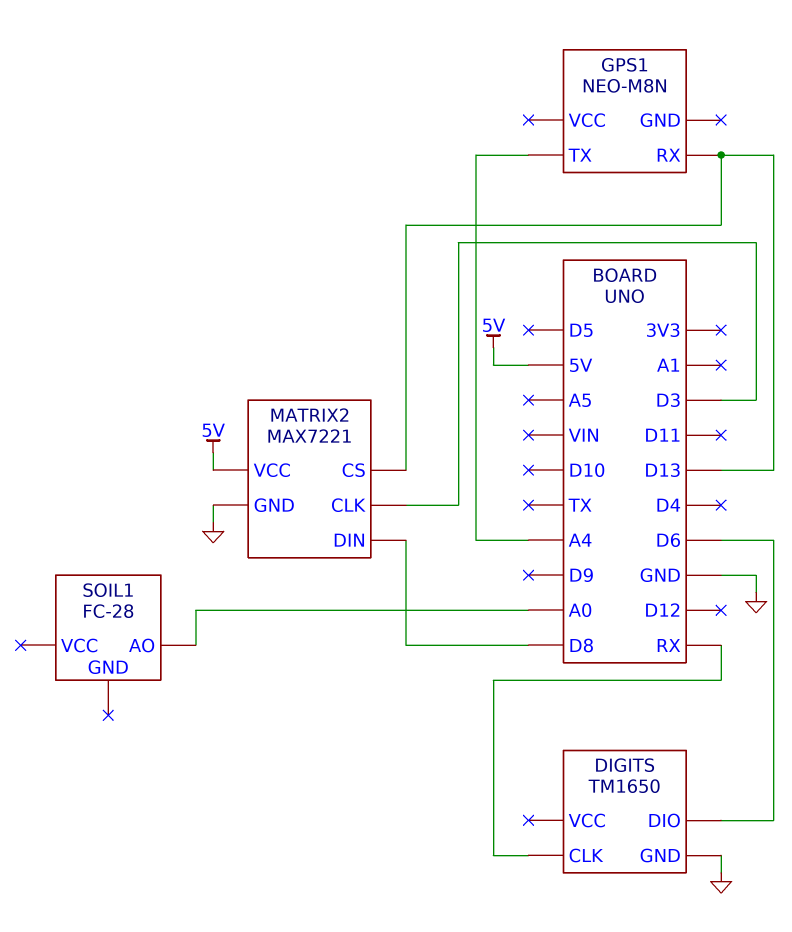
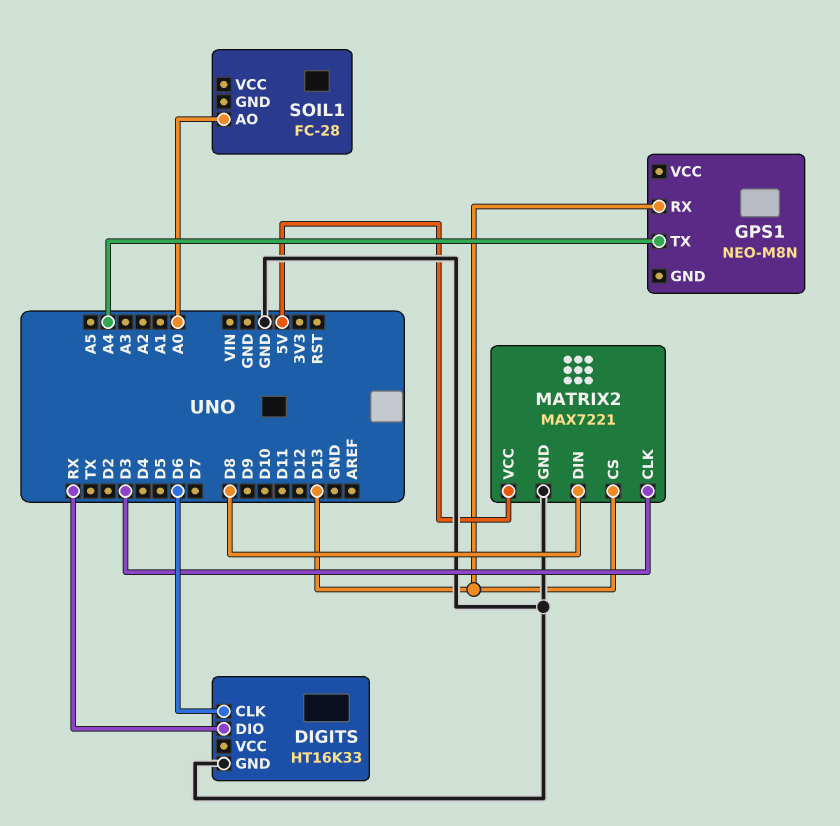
DIGITS: TM1650 -> HT16K33
DIGITS pin CLK: RX -> D6
DIGITS pin DIO: D6 -> RX

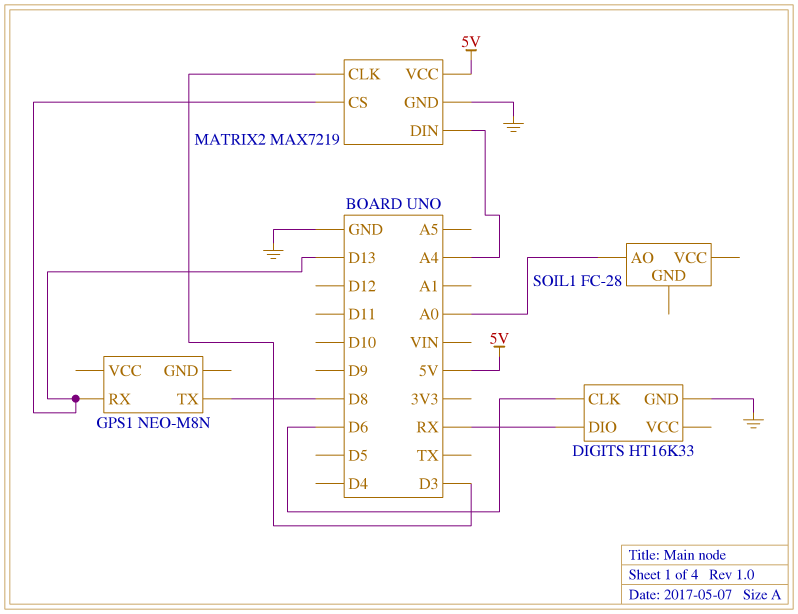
GPS1 pin TX: A4 -> D8
MATRIX2: MAX7221 -> MAX7219
MATRIX2 pin DIN: D8 -> A4

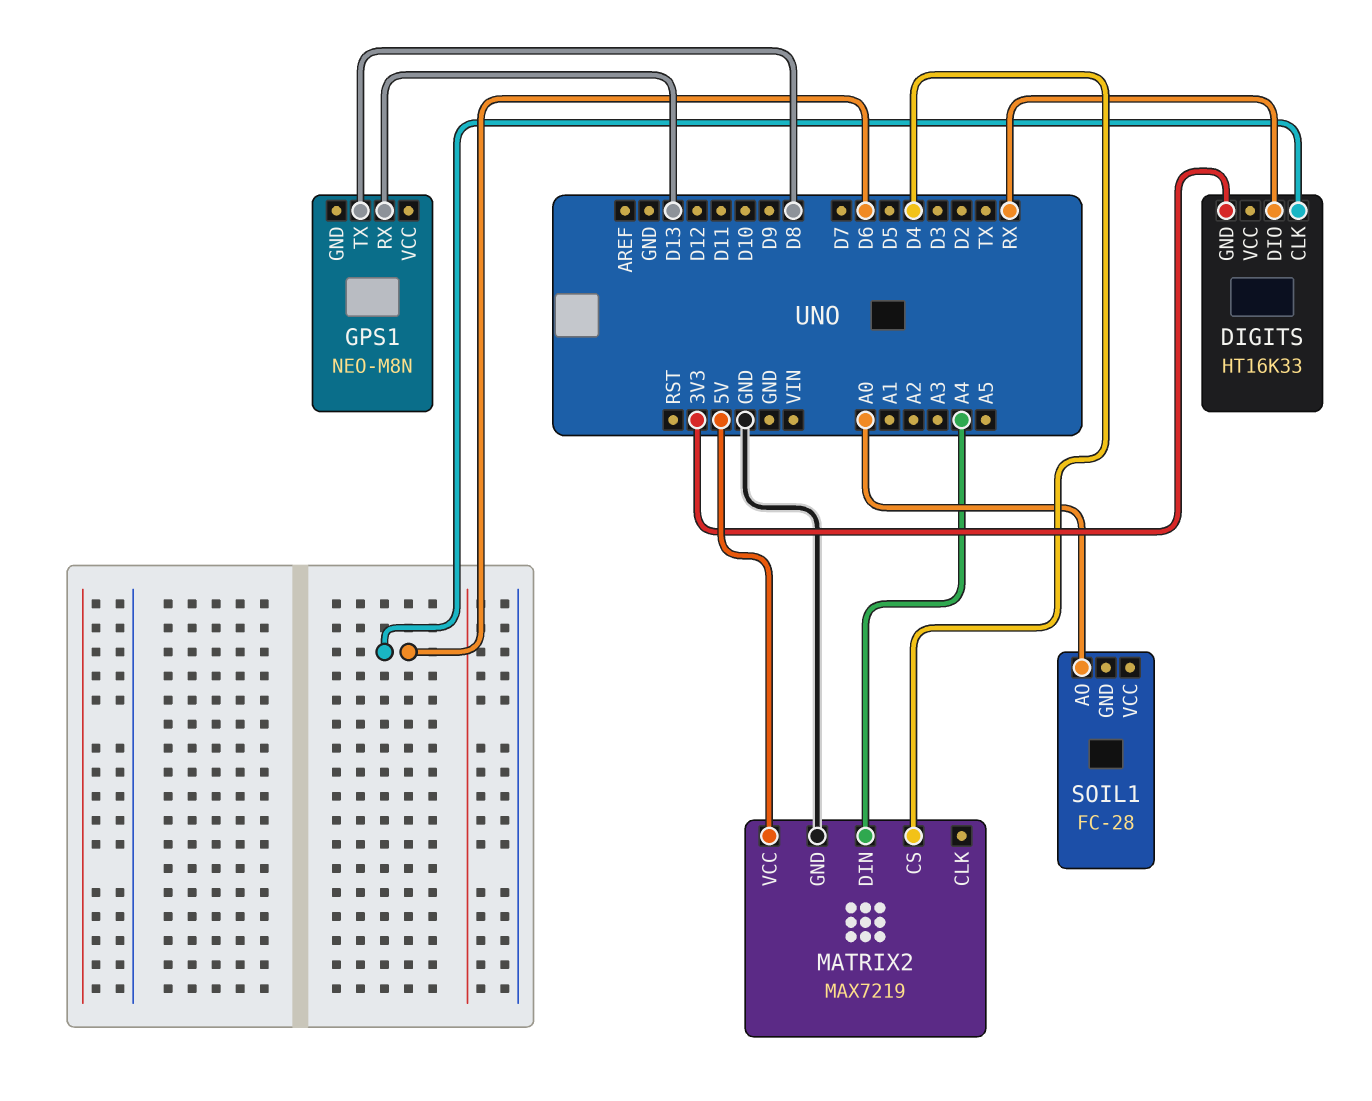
DIGITS pin GND: GND -> 3V3
MATRIX2 pin CLK: D3 -> none
MATRIX2 pin CS: D13 -> D4

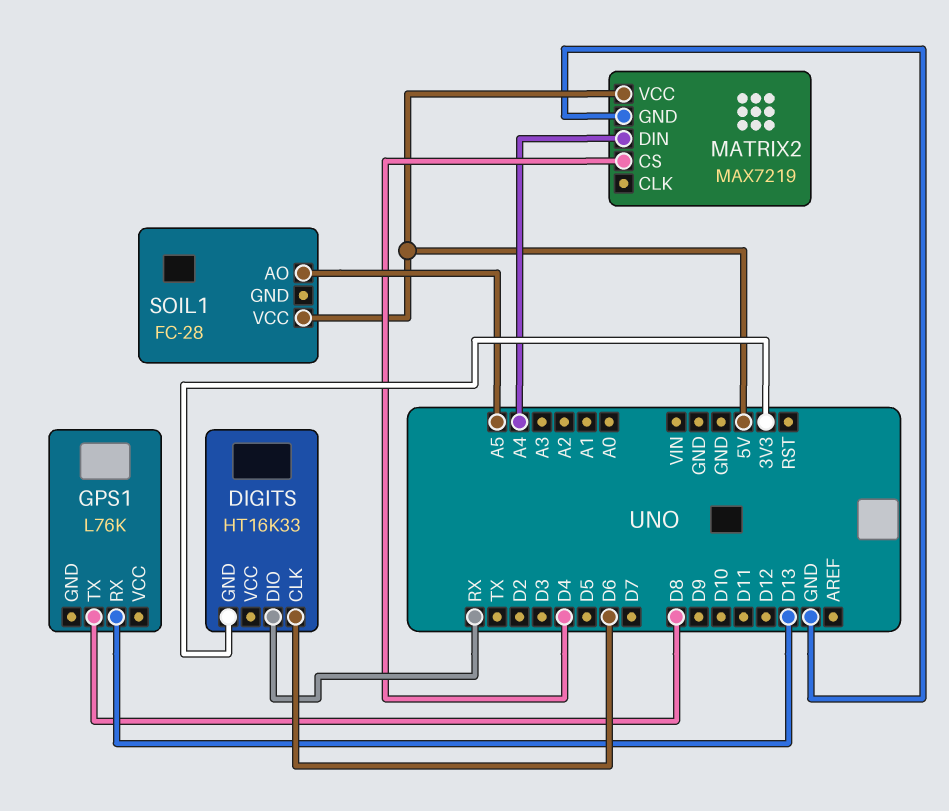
GPS1: NEO-M8N -> L76K
SOIL1 pin AO: A0 -> A5
SOIL1 pin VCC: none -> 5V

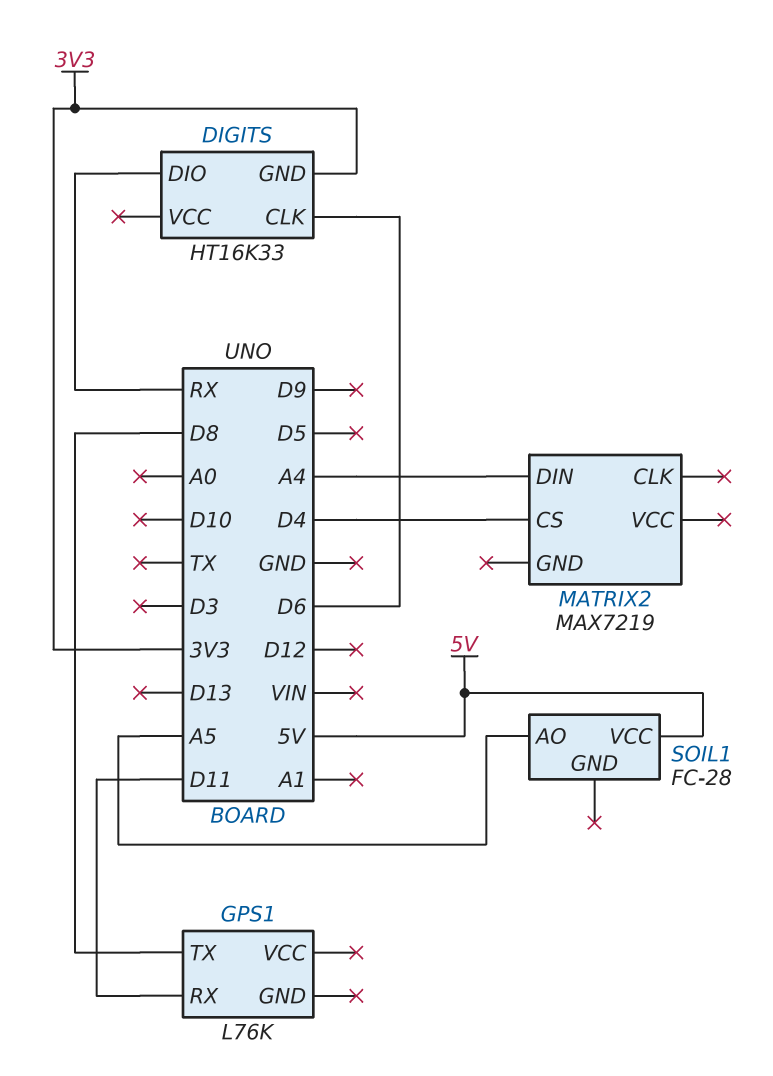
GPS1 pin RX: D13 -> D11
MATRIX2 pin GND: GND -> none
MATRIX2 pin VCC: 5V -> none

